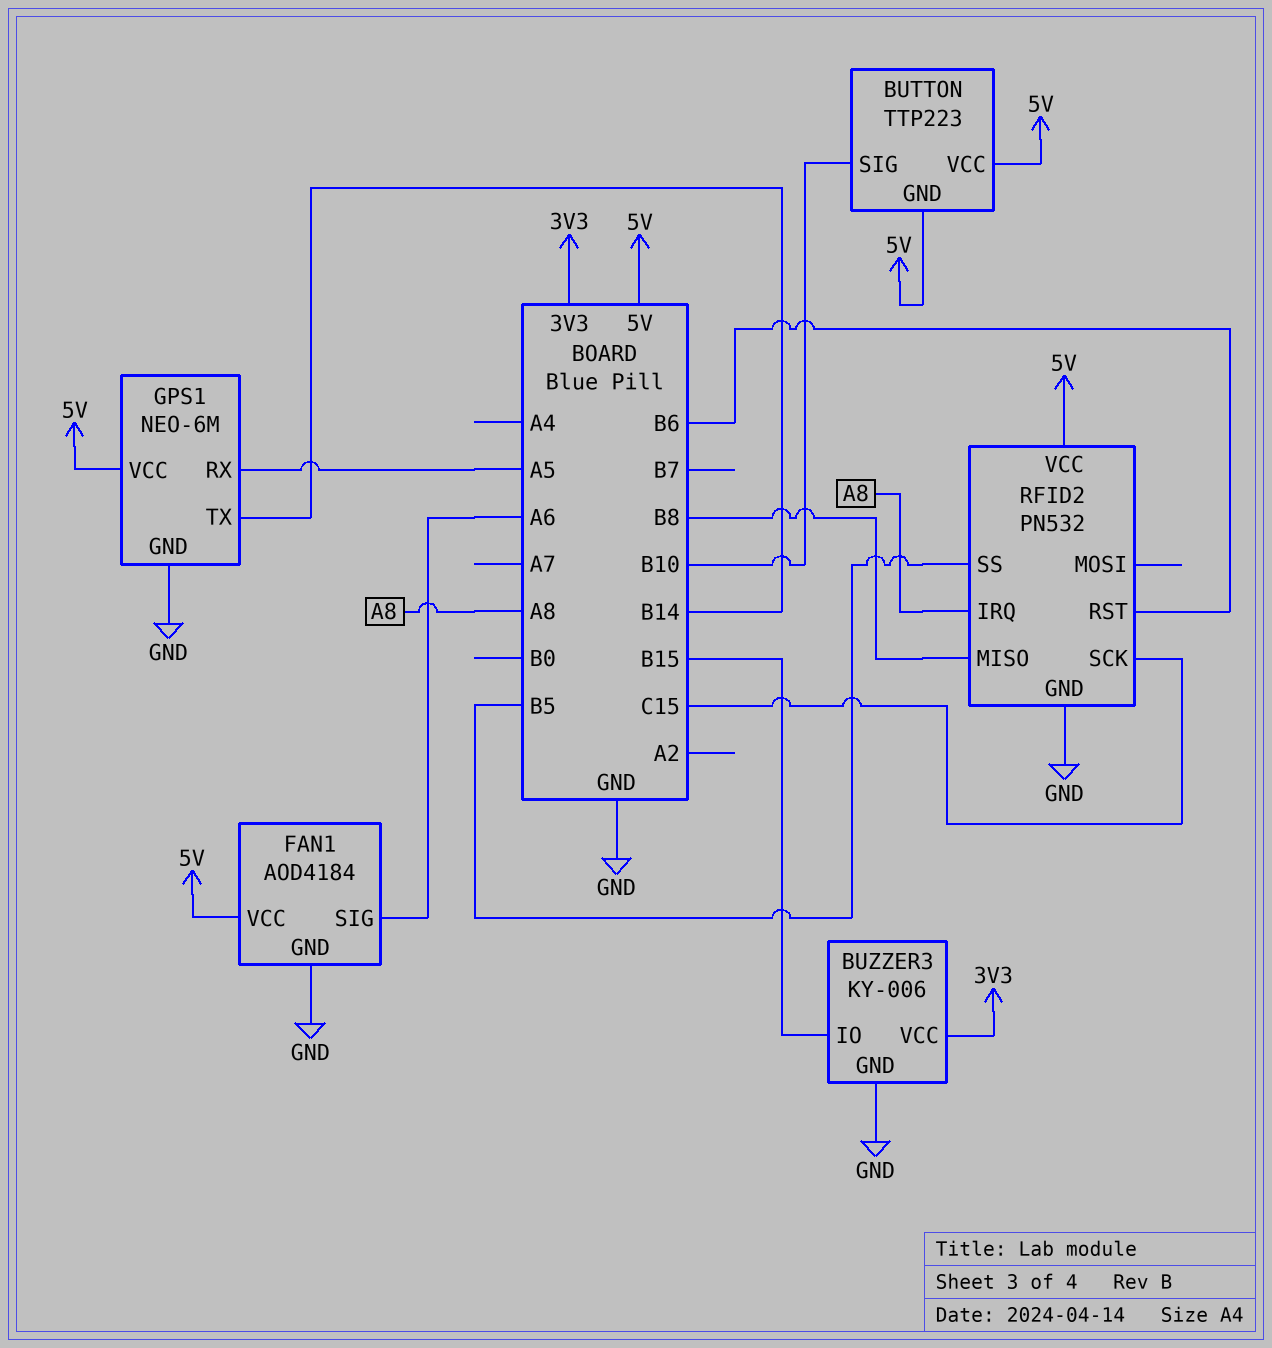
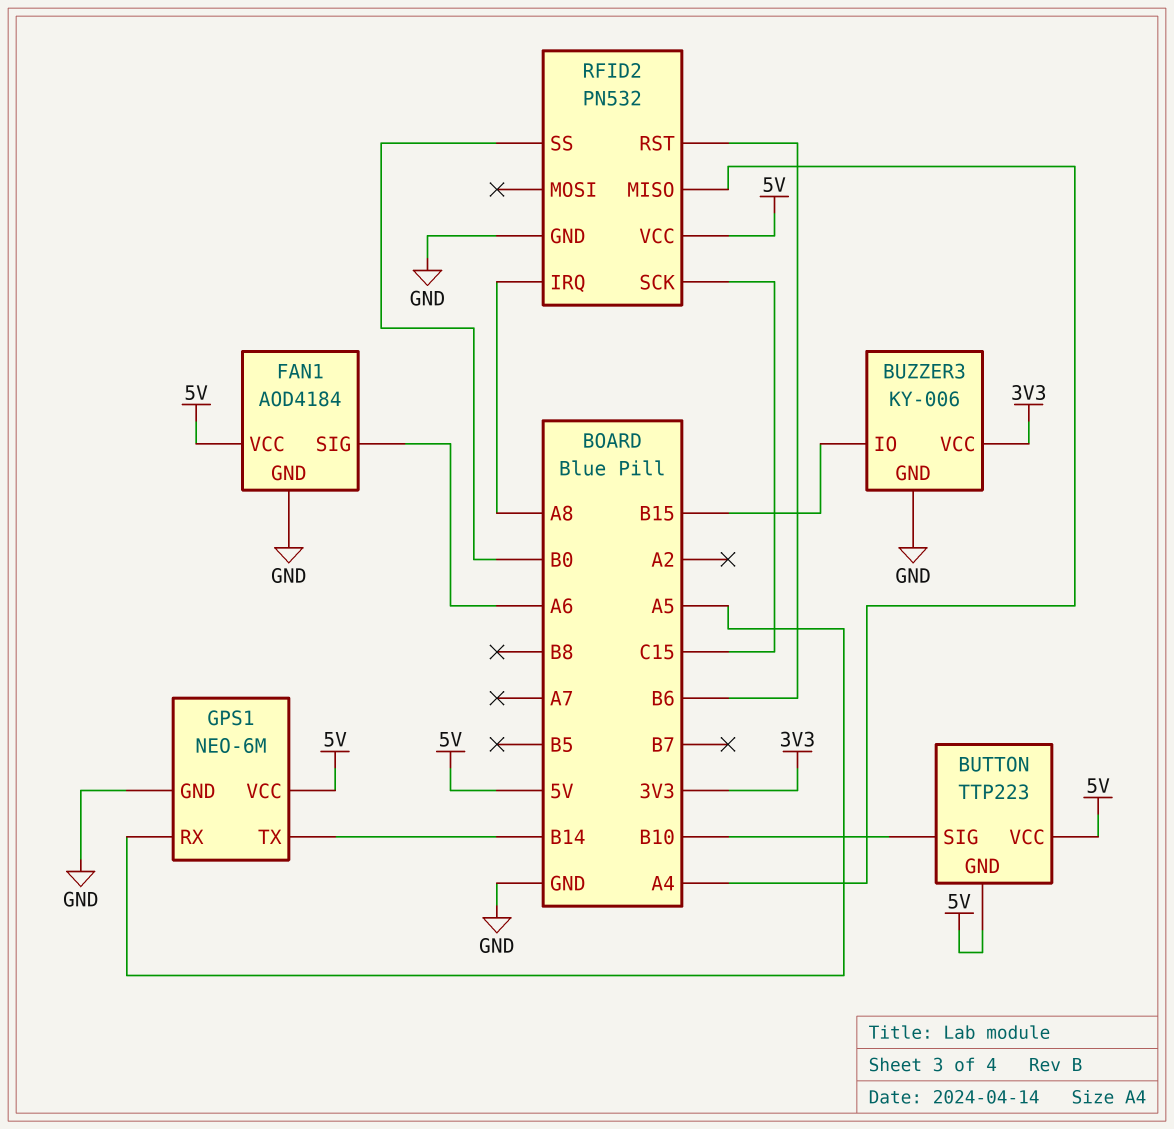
RFID2 pin MISO: B8 -> A4
RFID2 pin SS: B5 -> B0

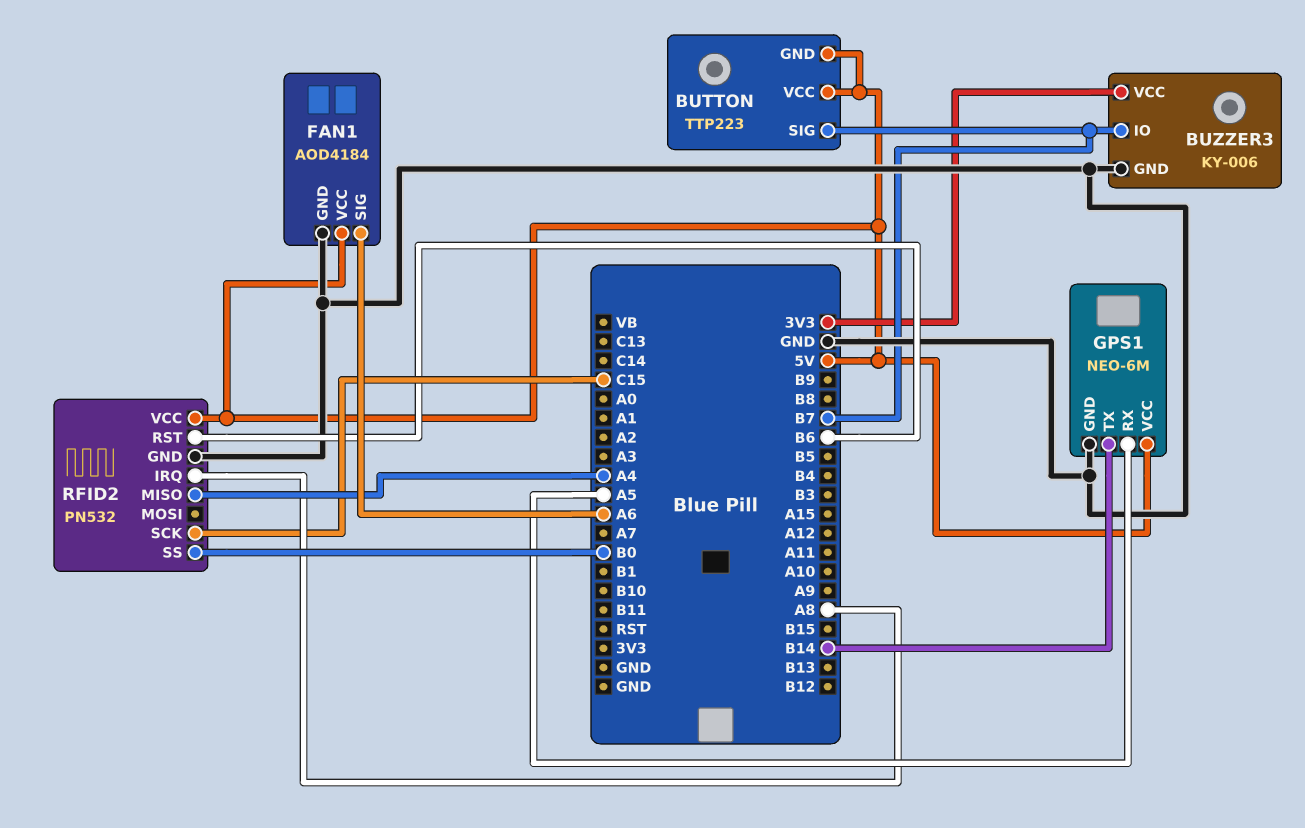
BUTTON pin SIG: B10 -> B7
BUZZER3 pin IO: B15 -> B7

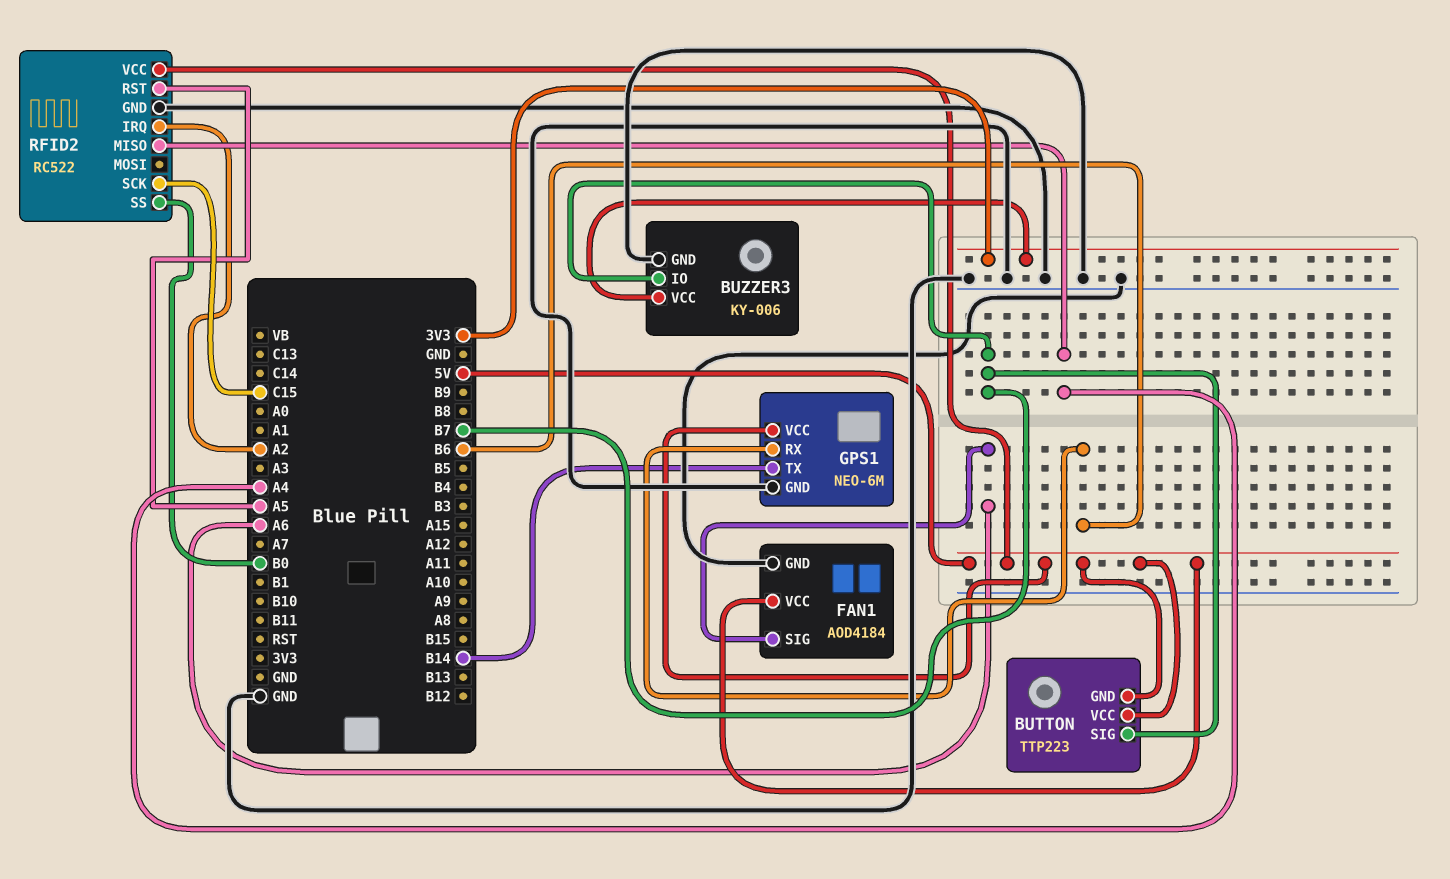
GPS1 pin RX: A5 -> B6
RFID2: PN532 -> RC522
RFID2 pin IRQ: A8 -> A2
RFID2 pin RST: B6 -> A5

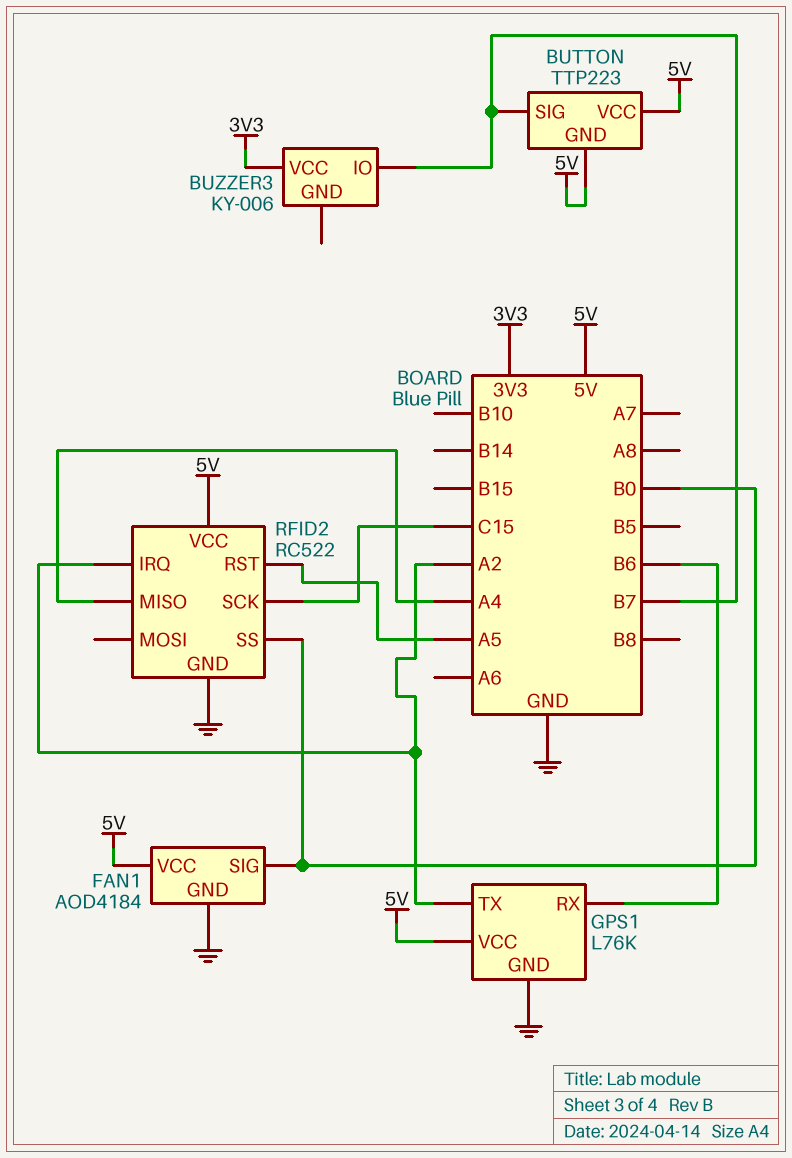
BUZZER3 pin GND: GND -> none
FAN1 pin SIG: A6 -> B0
GPS1: NEO-6M -> L76K
GPS1 pin TX: B14 -> A2

